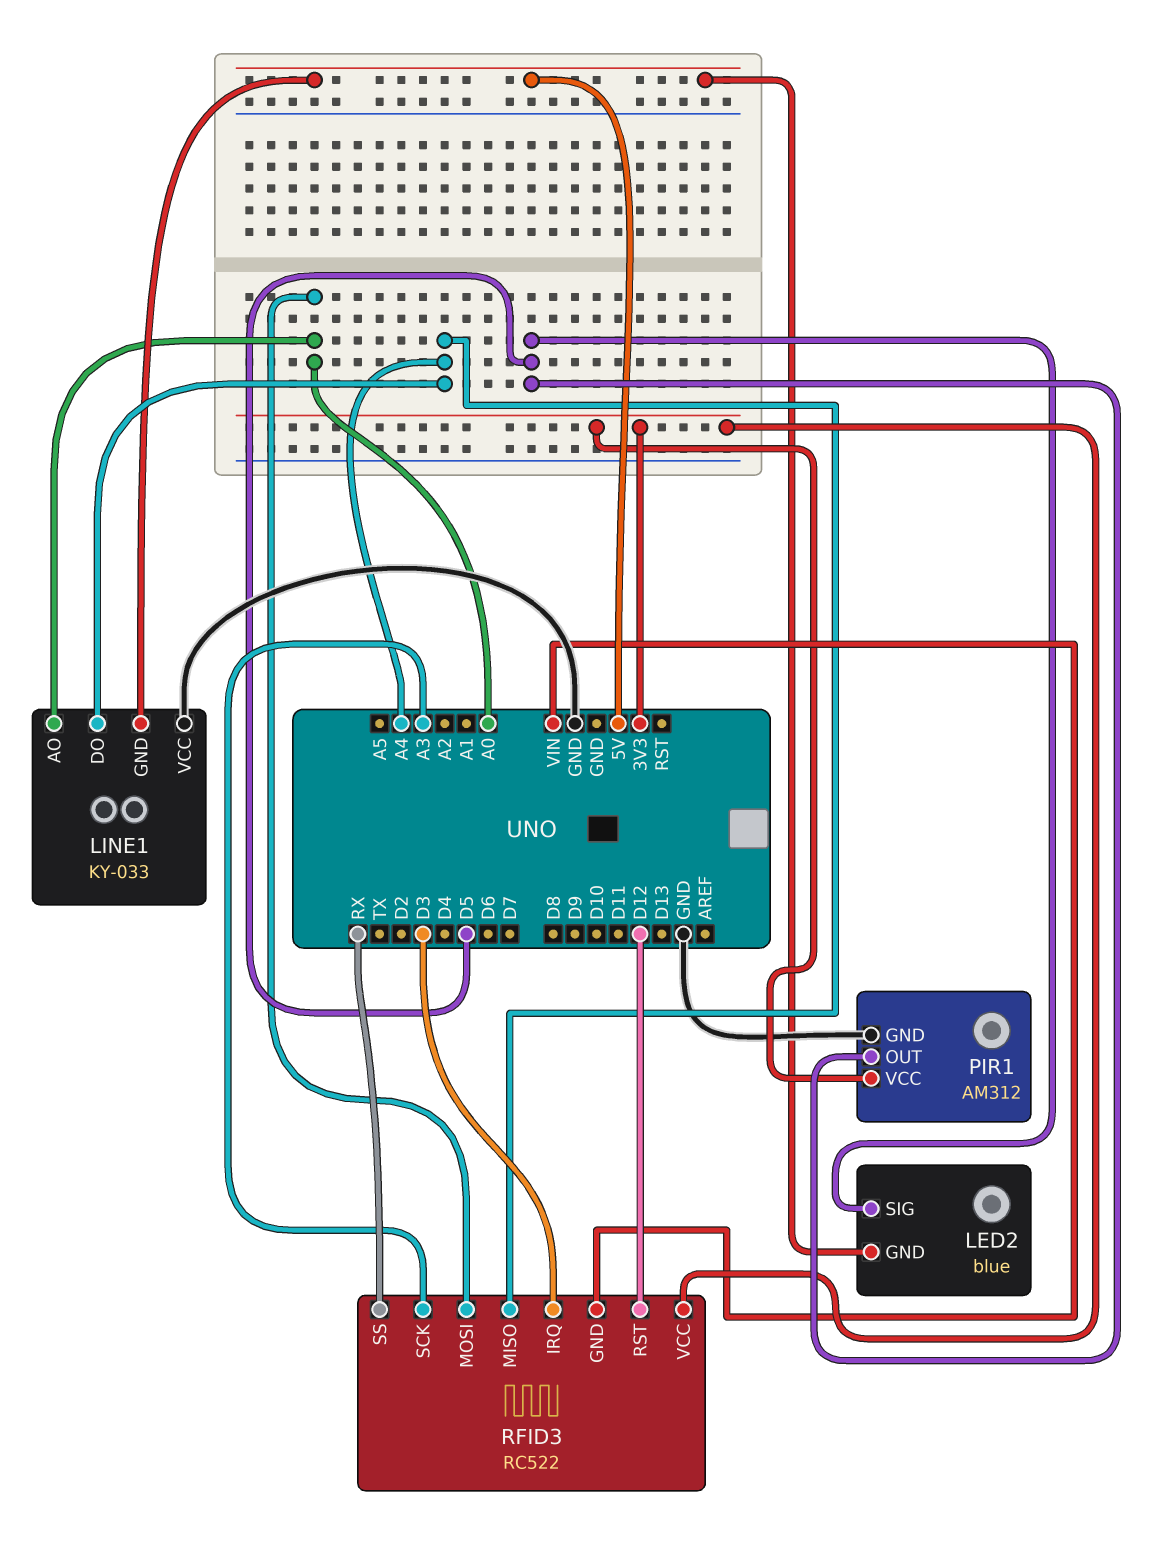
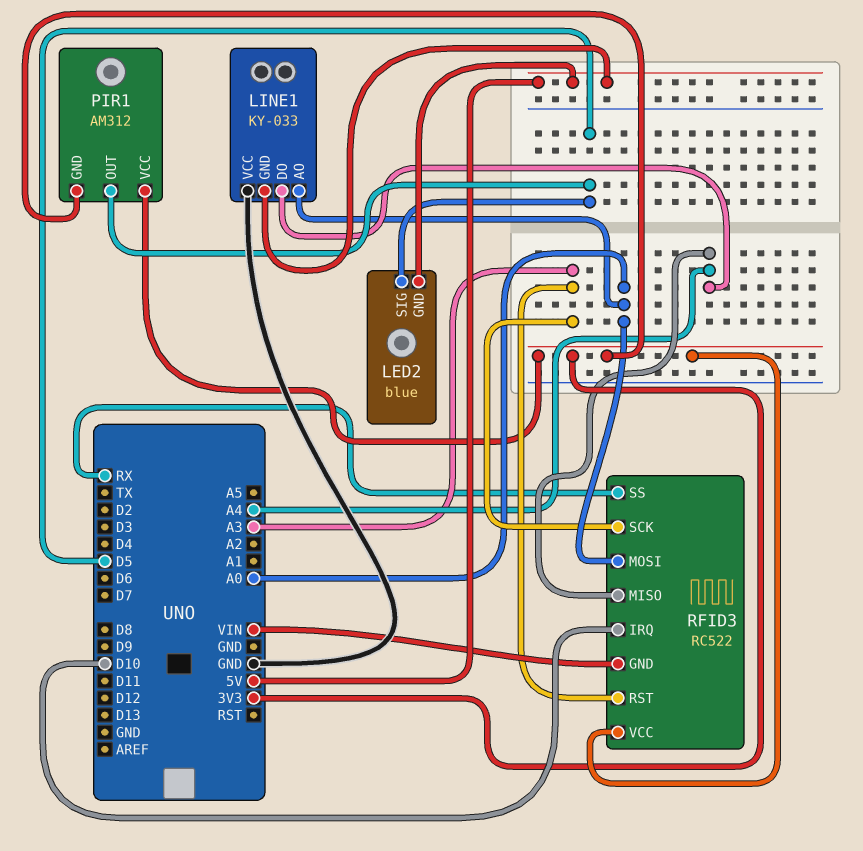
PIR1 pin GND: GND -> 3V3
RFID3 pin IRQ: D3 -> D10
RFID3 pin RST: D12 -> A3

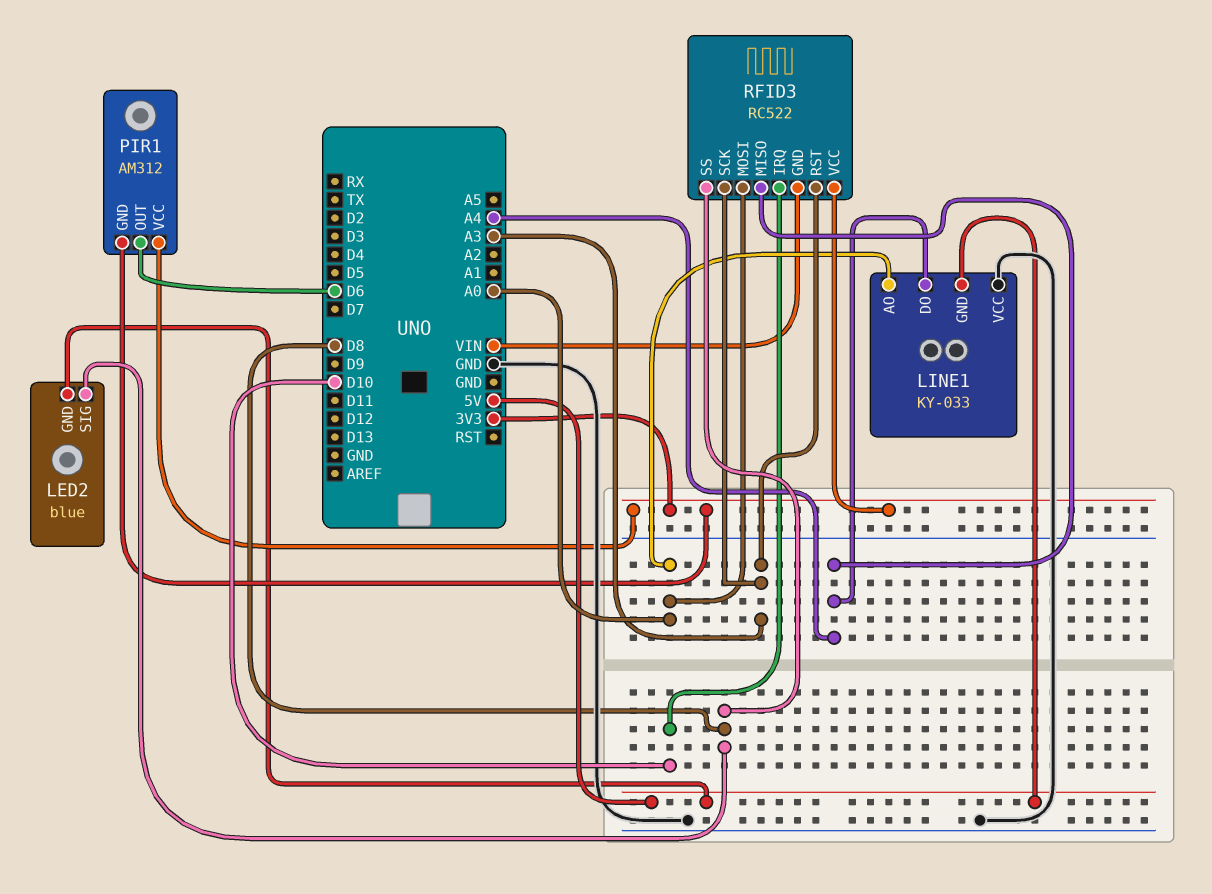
LED2 pin SIG: D5 -> D8
PIR1 pin OUT: D5 -> D6
RFID3 pin SS: RX -> D8

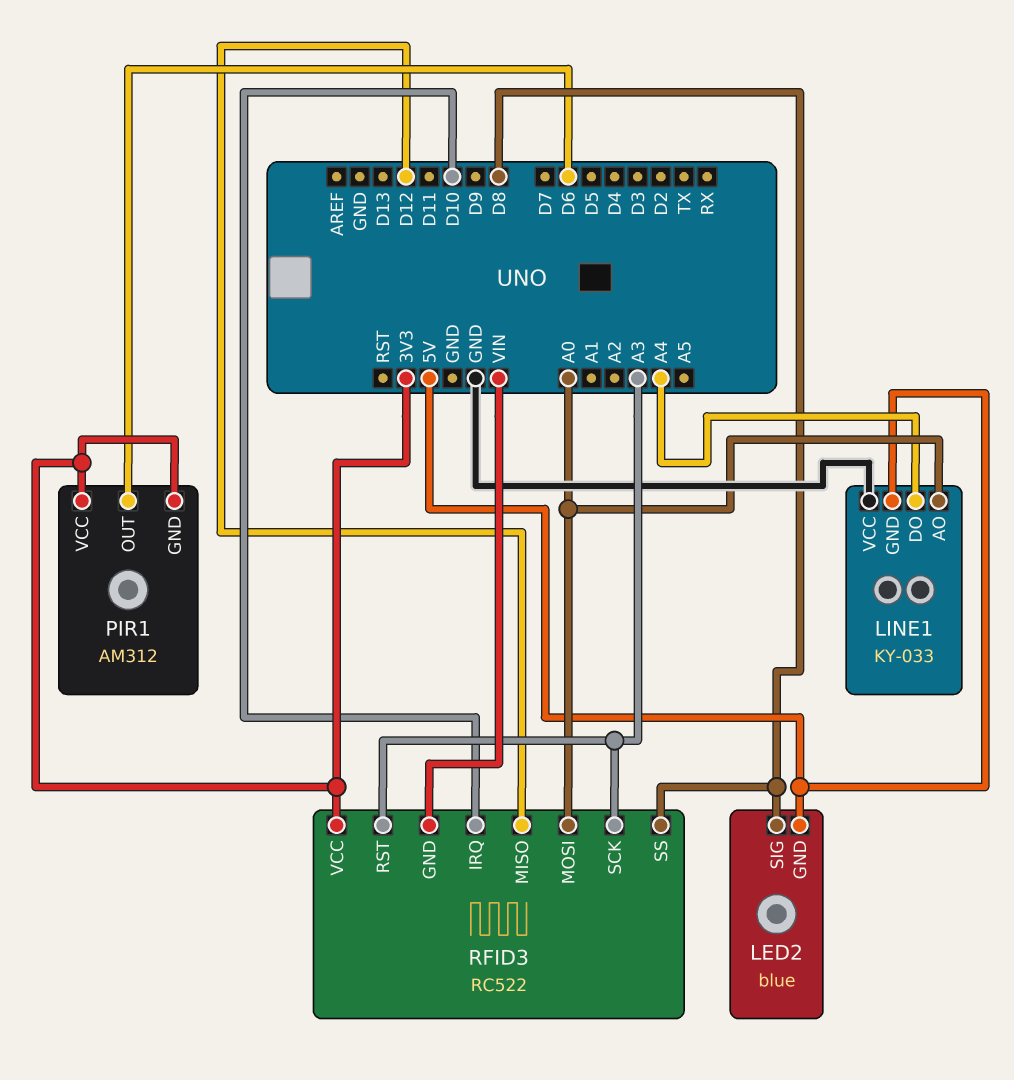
RFID3 pin MISO: A4 -> D12

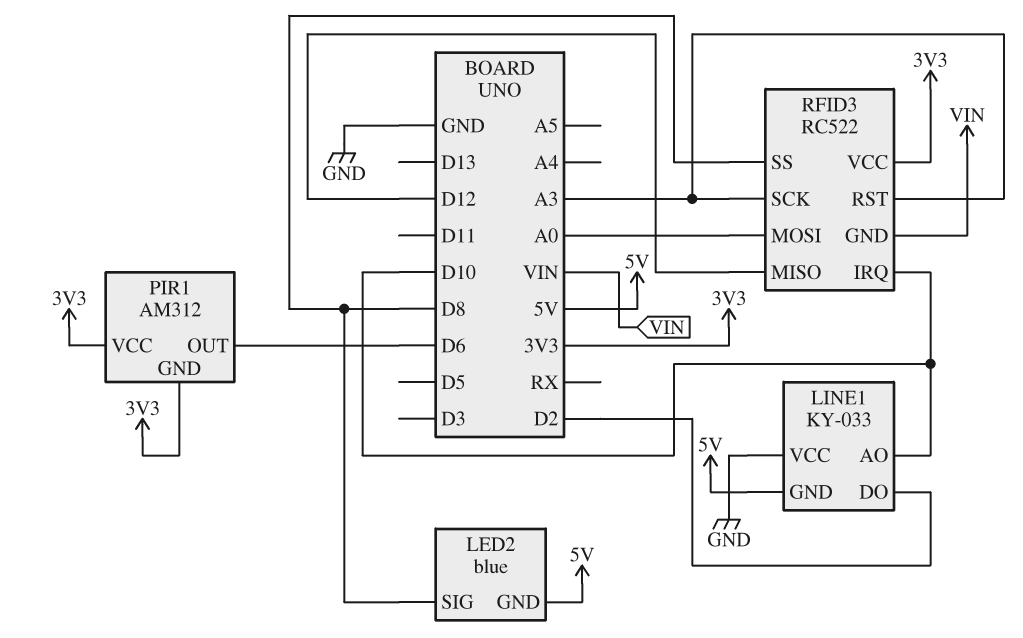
LINE1 pin AO: A0 -> D10
LINE1 pin DO: A4 -> D2

